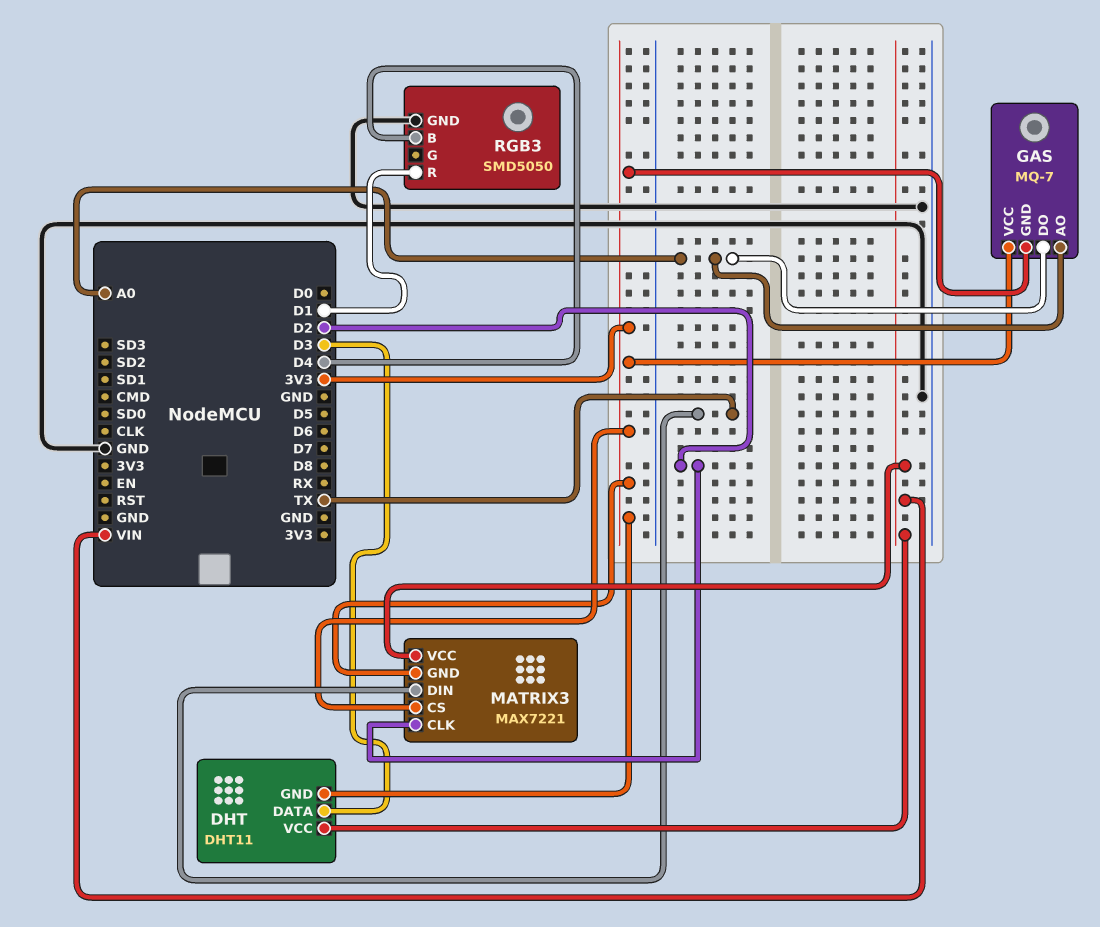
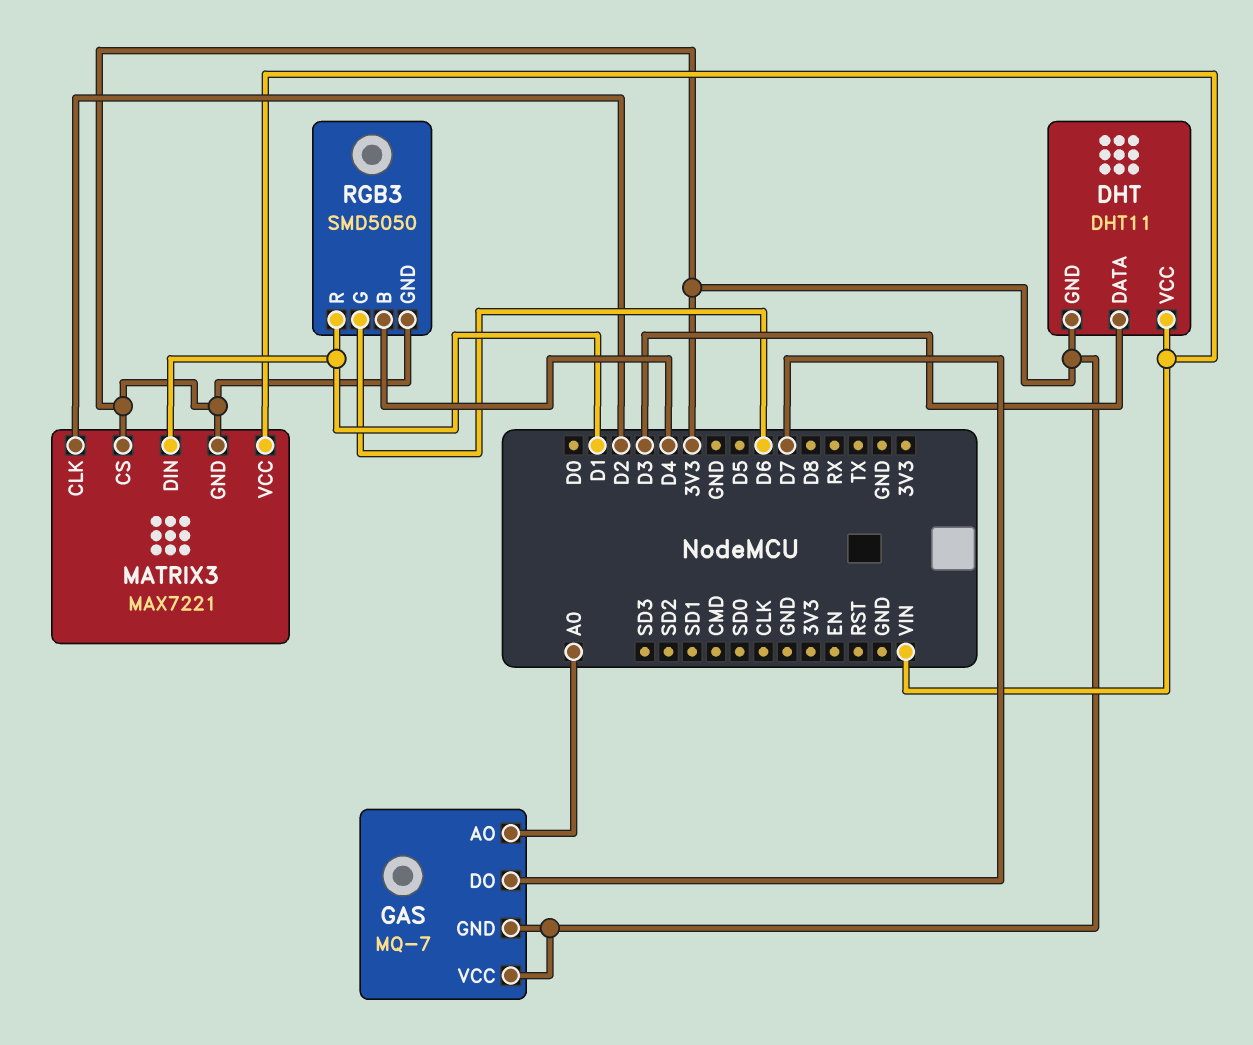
GAS pin DO: A0 -> D7
MATRIX3 pin DIN: TX -> D1
RGB3 pin G: none -> D6
RGB3 pin GND: GND -> 3V3

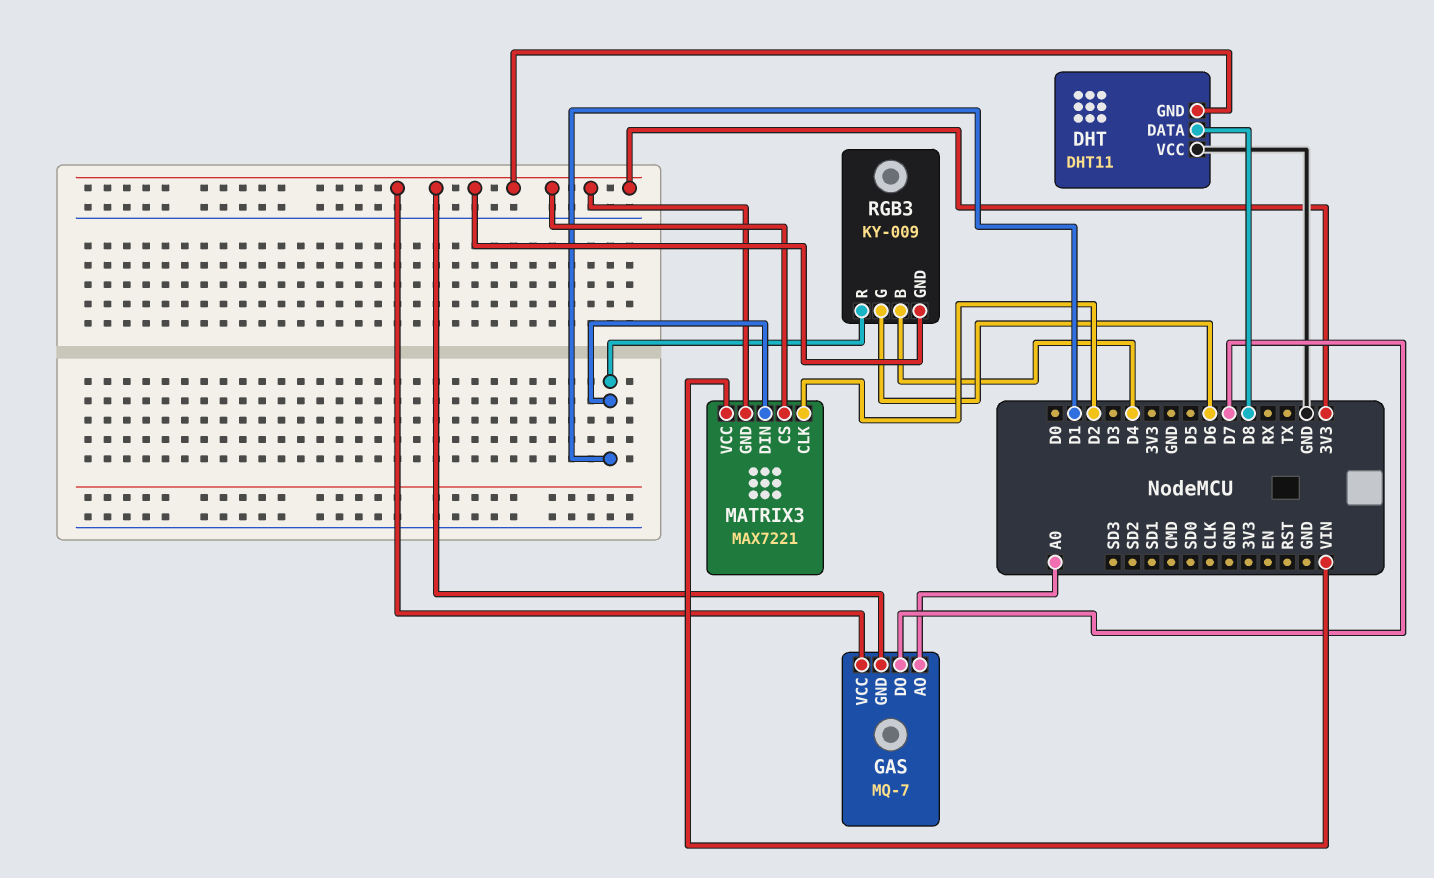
DHT pin DATA: D3 -> D8
DHT pin VCC: VIN -> GND
RGB3: SMD5050 -> KY-009

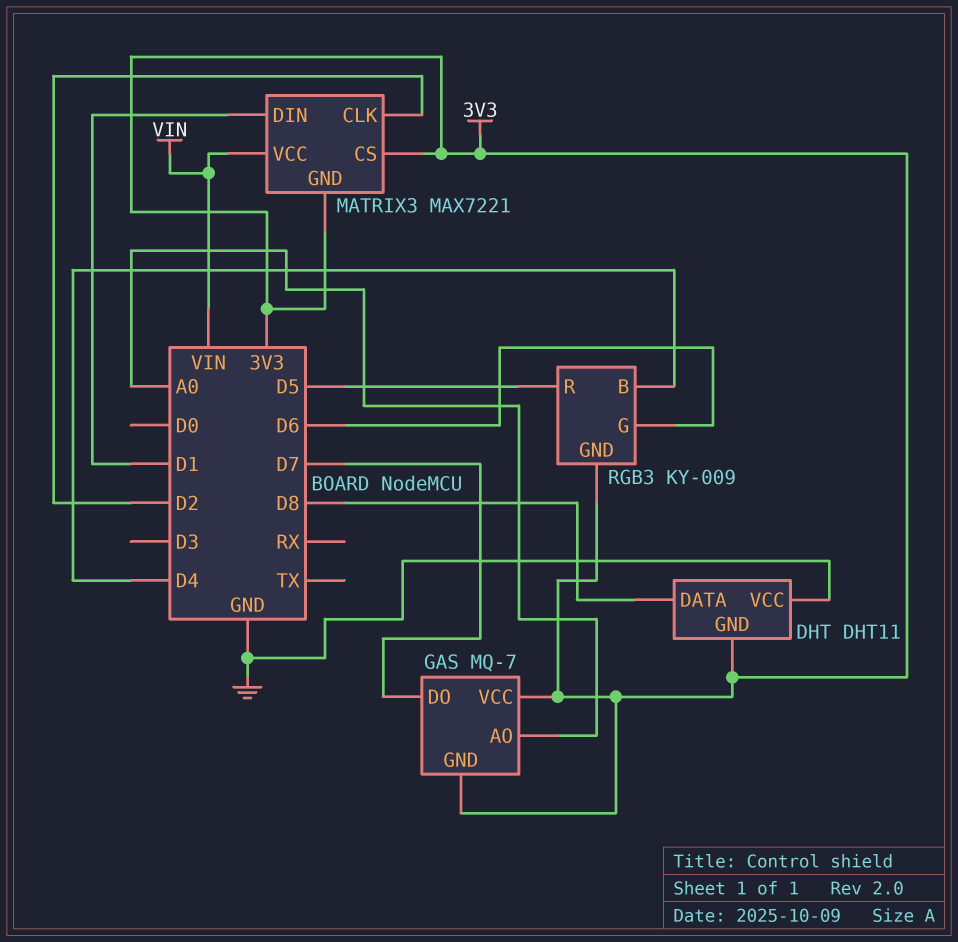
RGB3 pin R: D1 -> D5

